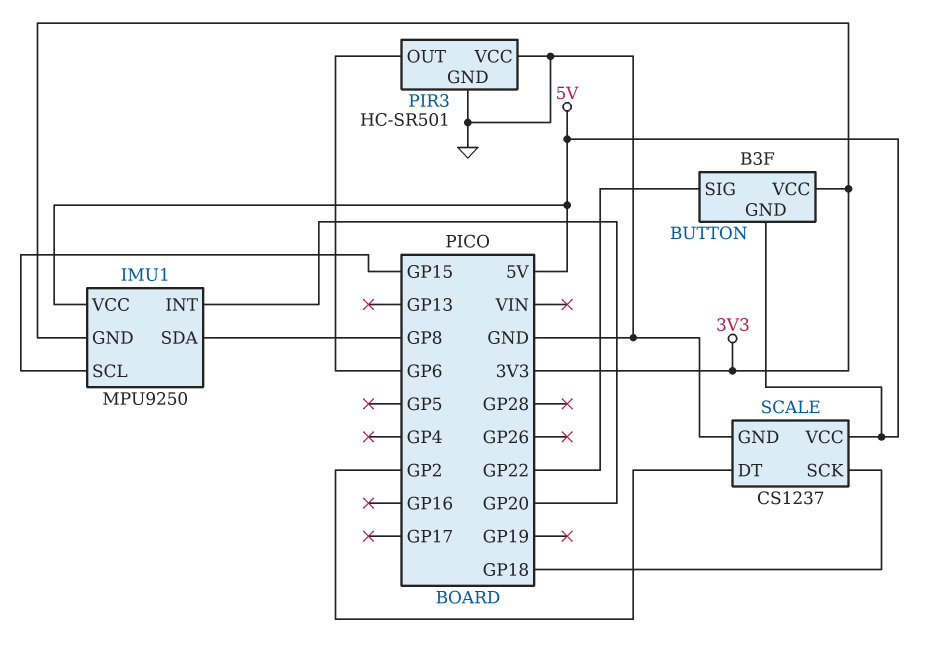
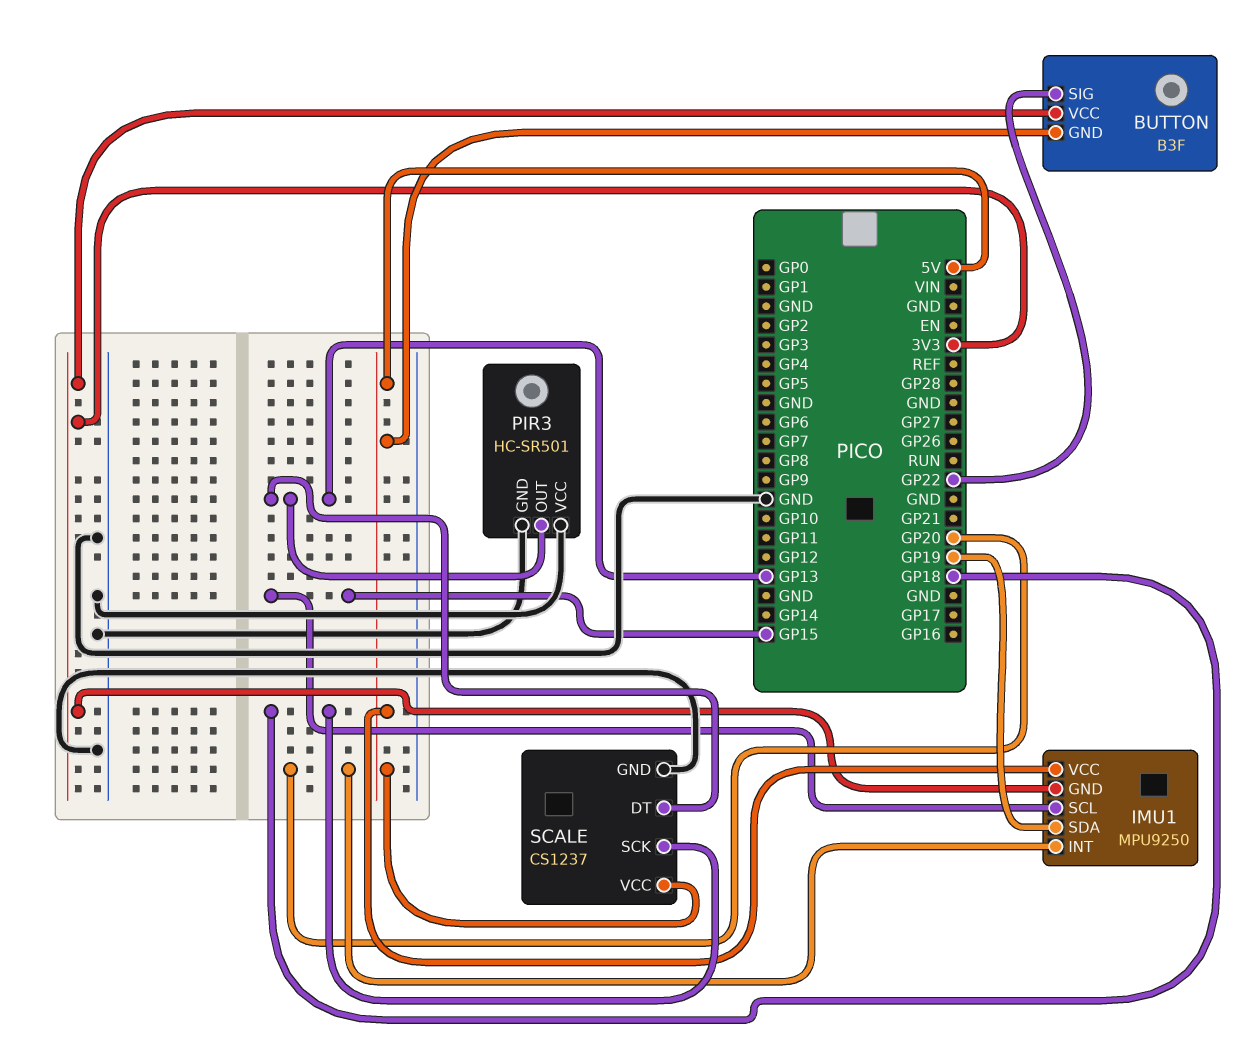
IMU1 pin SDA: GP8 -> GP19
PIR3 pin OUT: GP6 -> GP13
SCALE pin DT: GP2 -> GP13

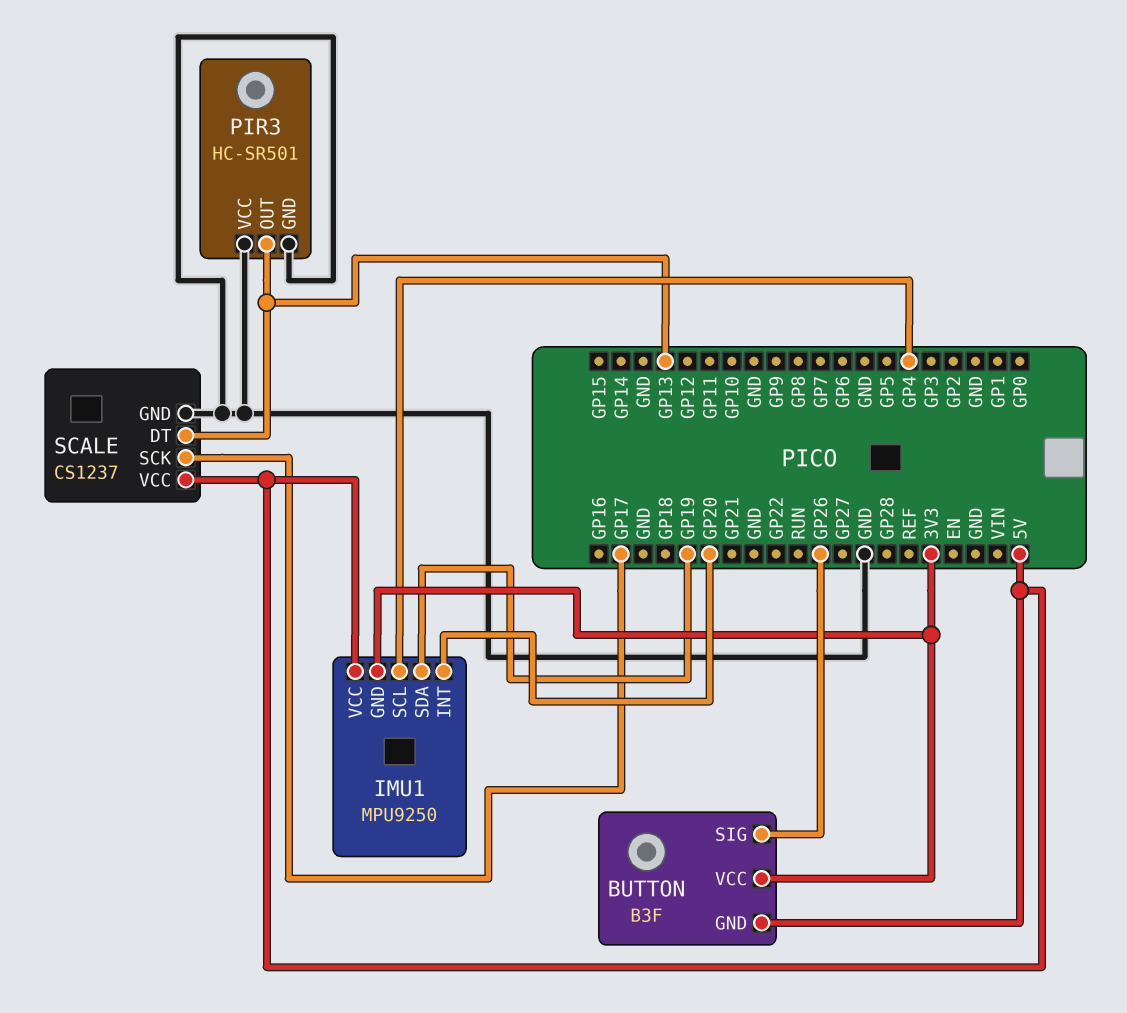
BUTTON pin SIG: GP22 -> GP26
IMU1 pin SCL: GP15 -> GP4
SCALE pin SCK: GP18 -> GP17

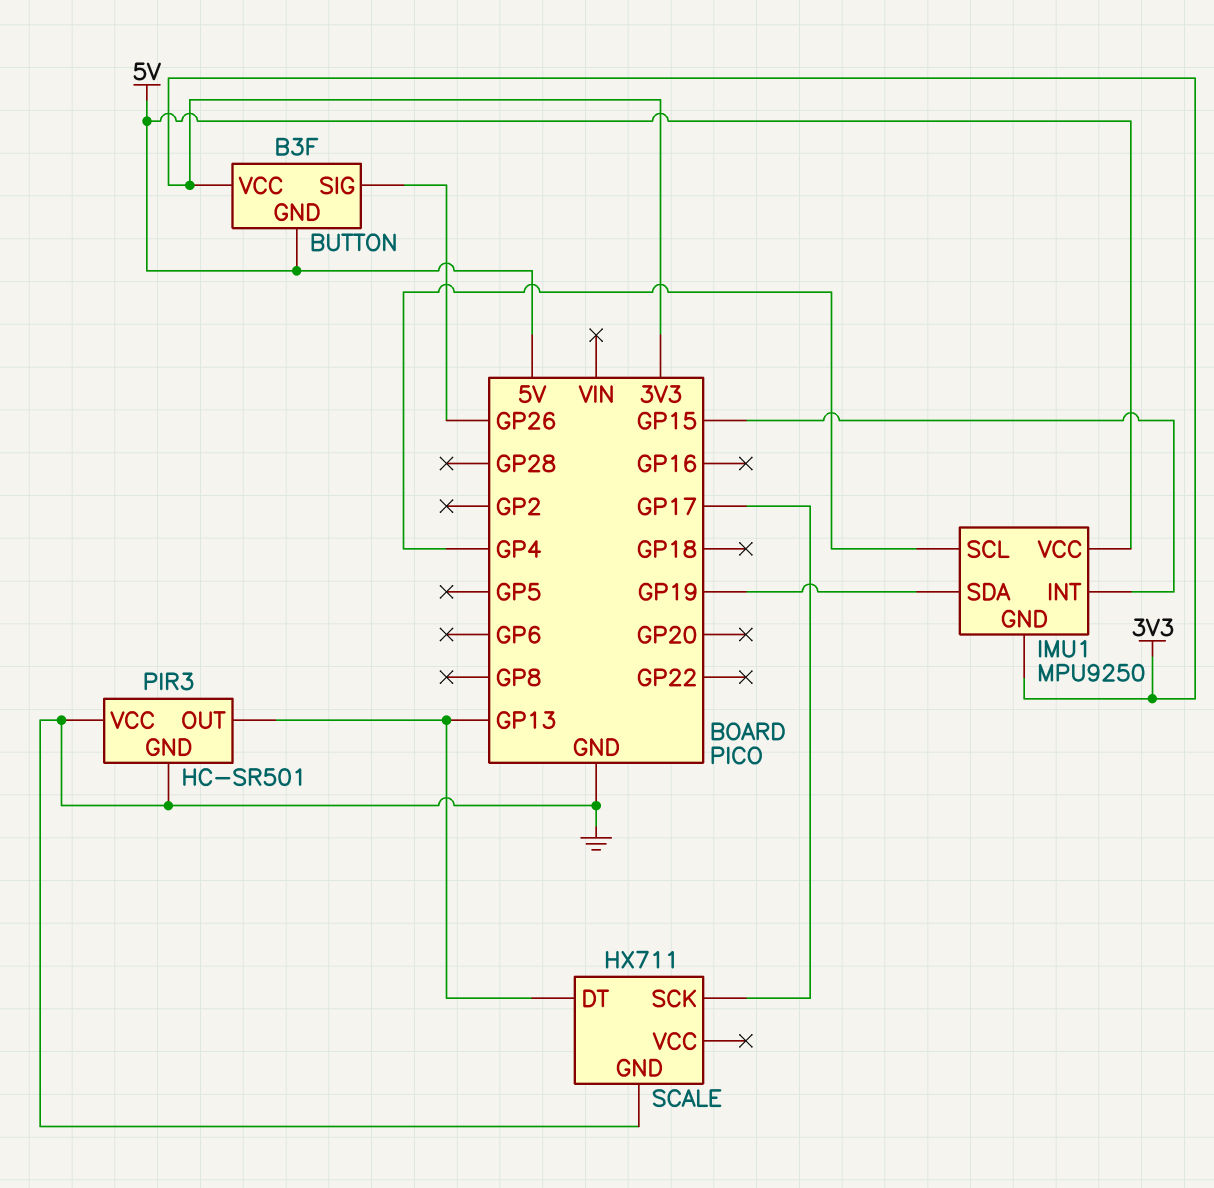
IMU1 pin INT: GP20 -> GP15
SCALE: CS1237 -> HX711
SCALE pin VCC: 5V -> none

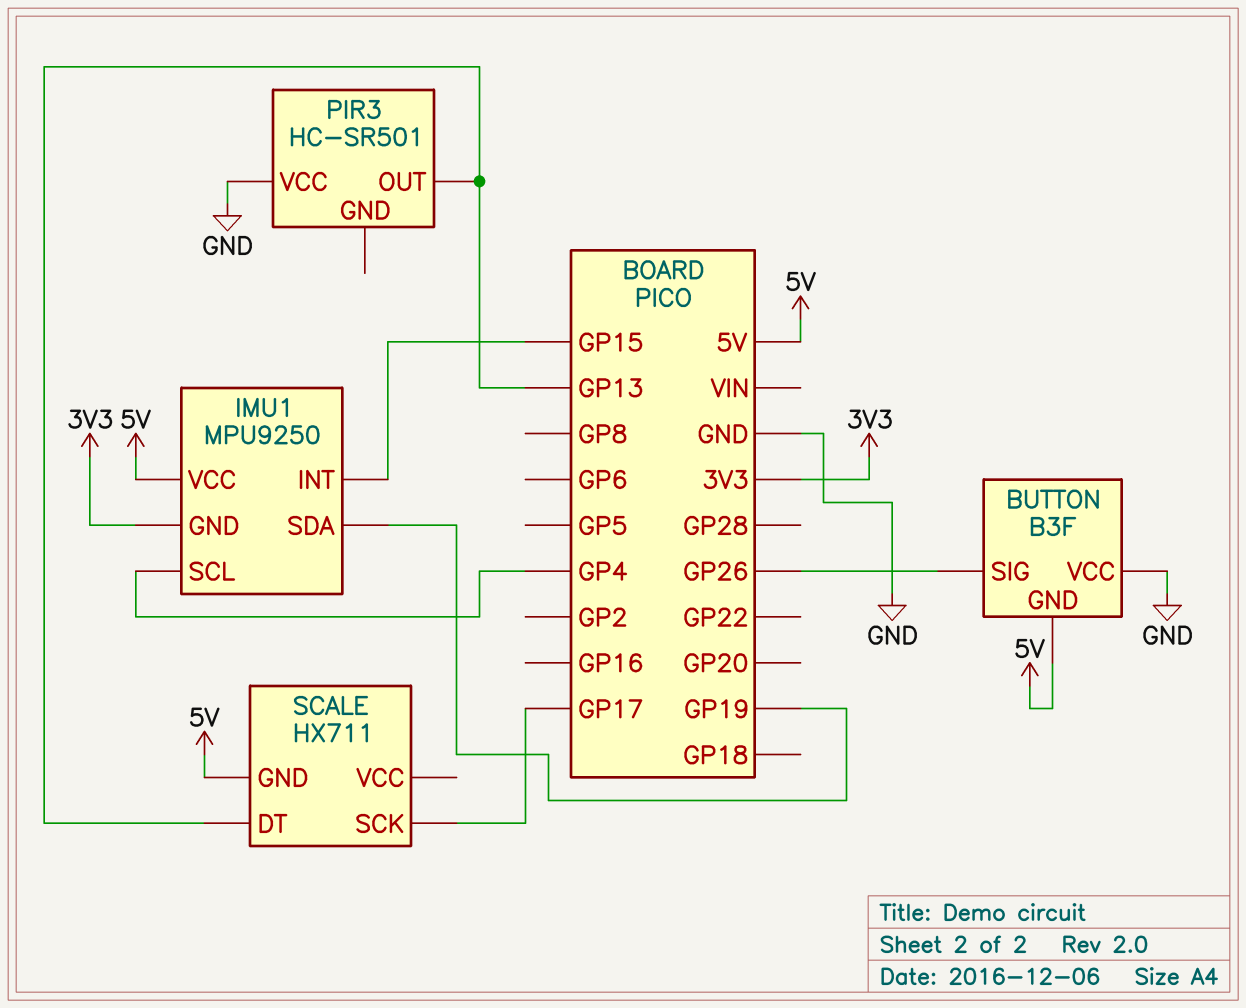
BUTTON pin VCC: 3V3 -> GND
PIR3 pin GND: GND -> none
SCALE pin GND: GND -> 5V

